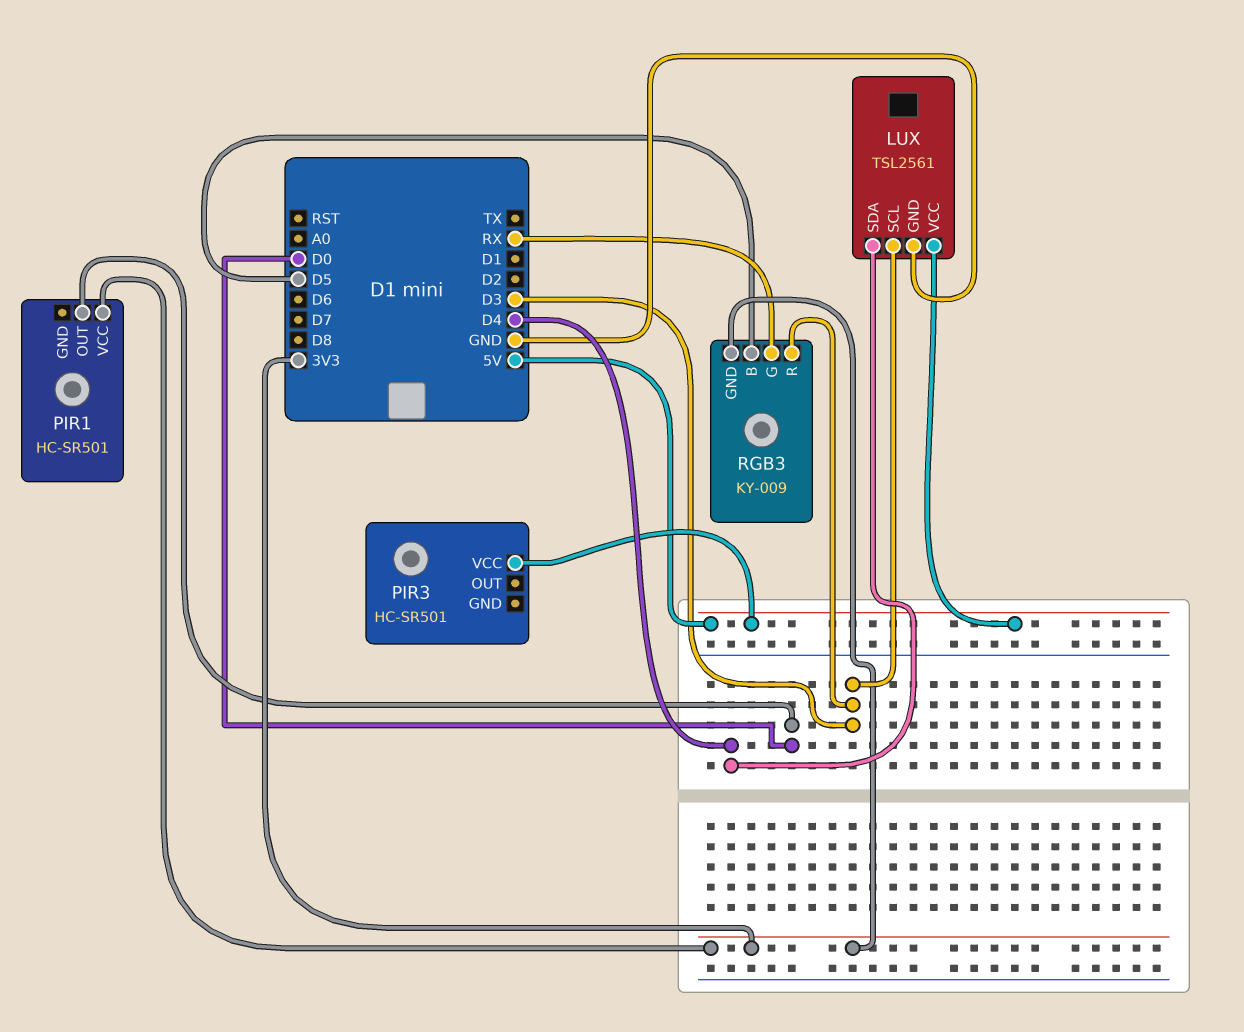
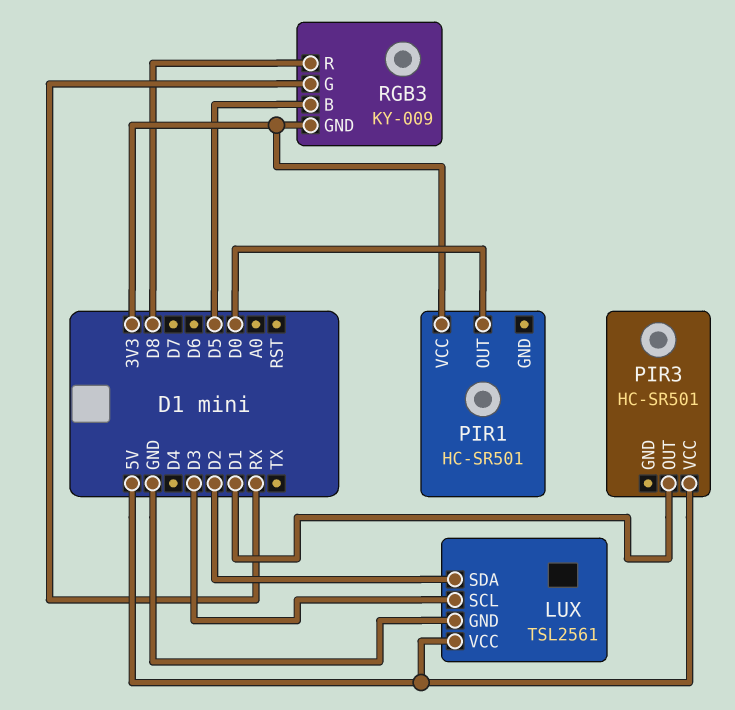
LUX pin SDA: D4 -> D2
PIR3 pin OUT: none -> D1
RGB3 pin R: D3 -> D8

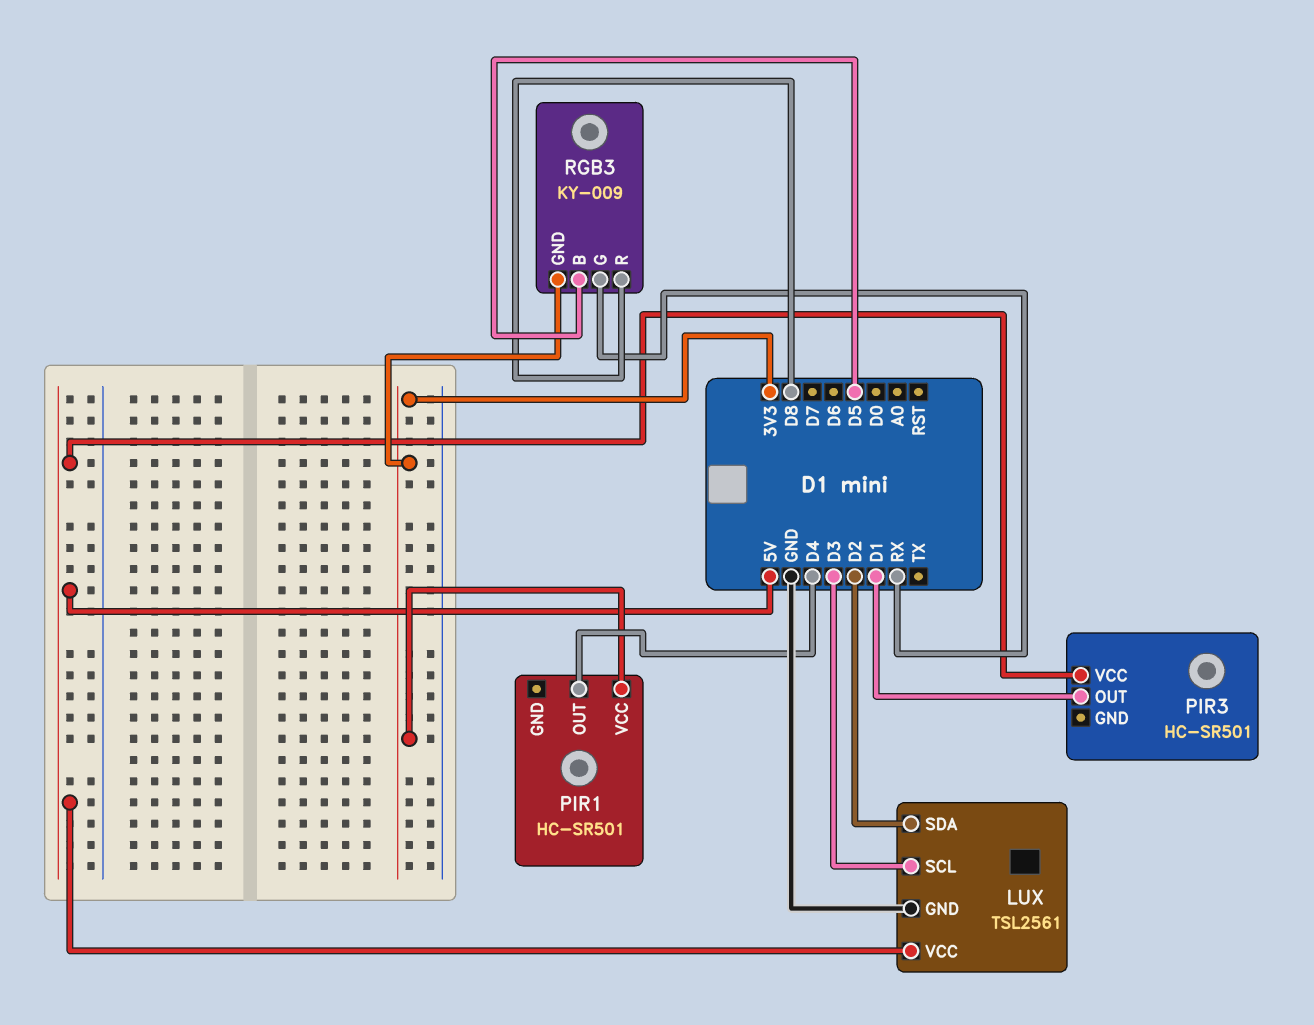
PIR1 pin OUT: D0 -> D4

